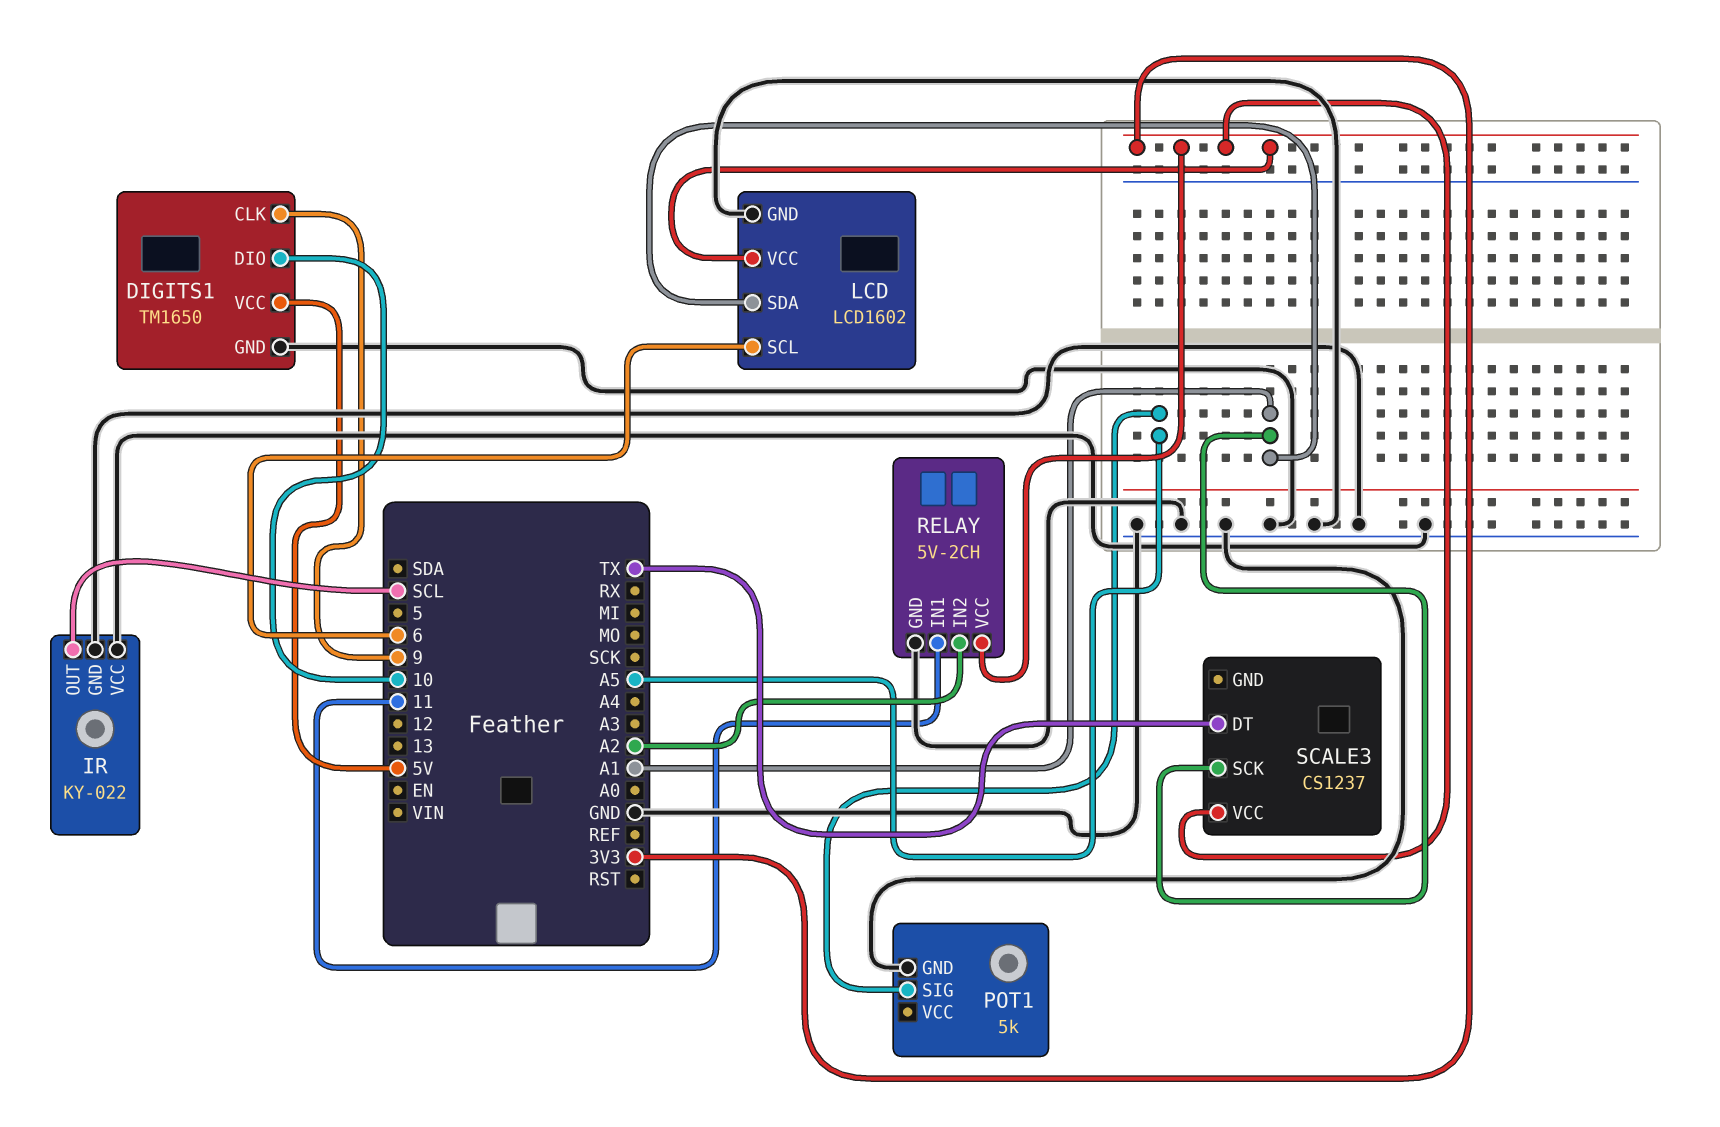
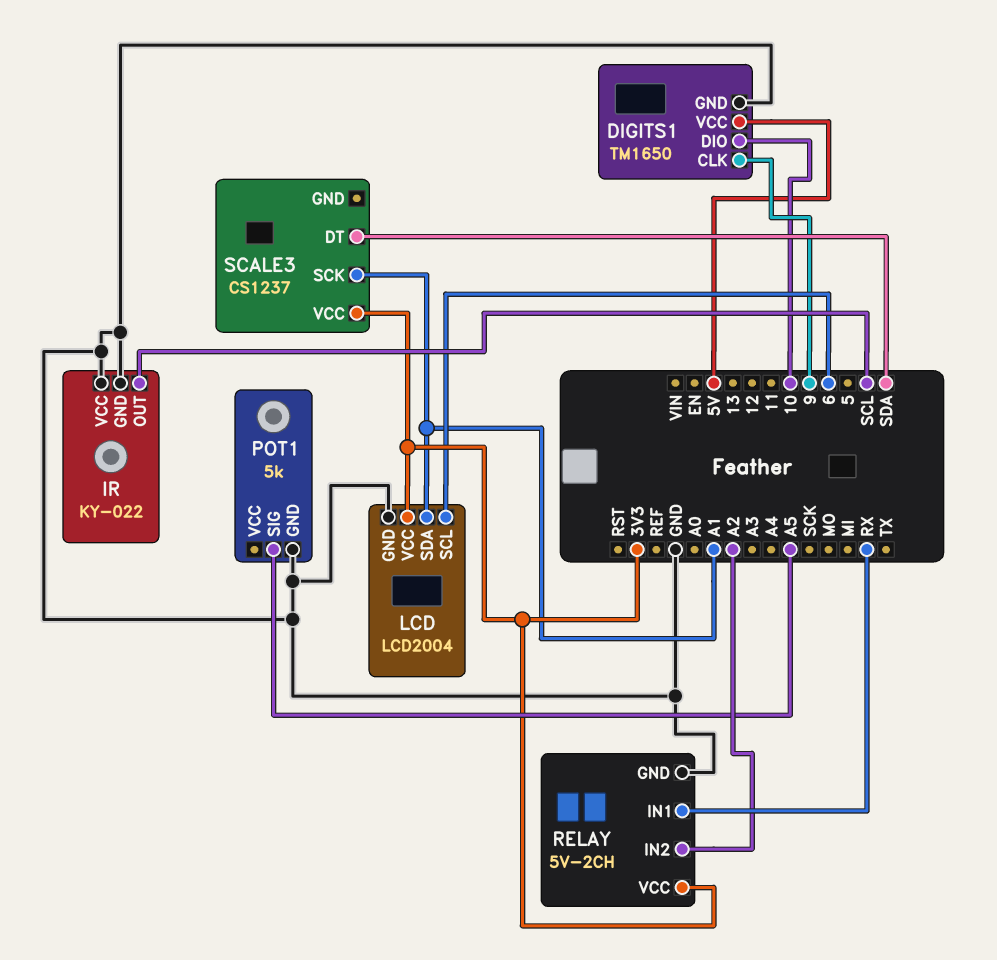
LCD: LCD1602 -> LCD2004
RELAY pin IN1: 11 -> RX
SCALE3 pin DT: TX -> SDA

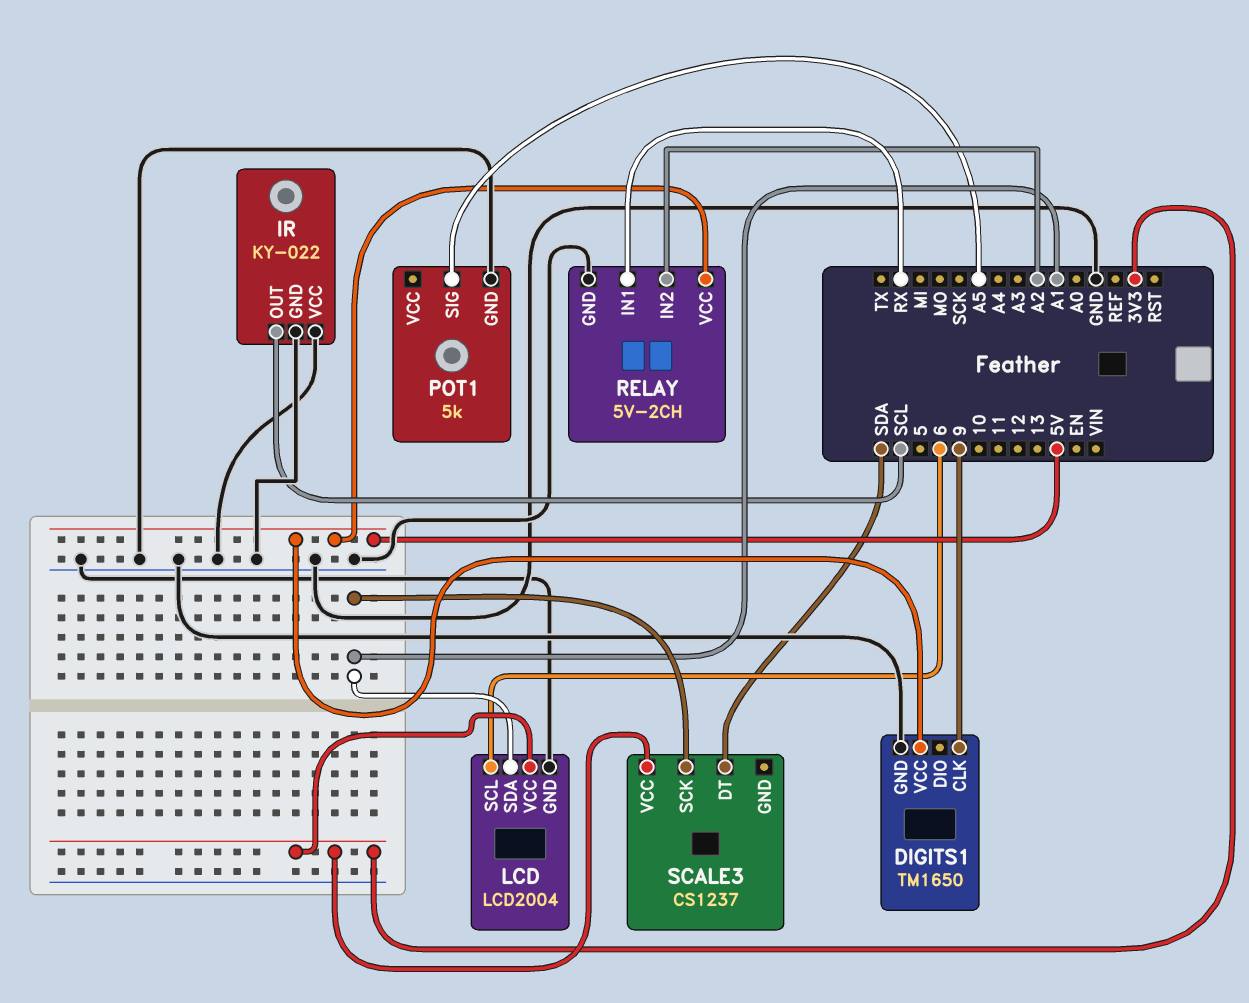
DIGITS1 pin DIO: 10 -> none
RELAY pin VCC: 3V3 -> 5V

